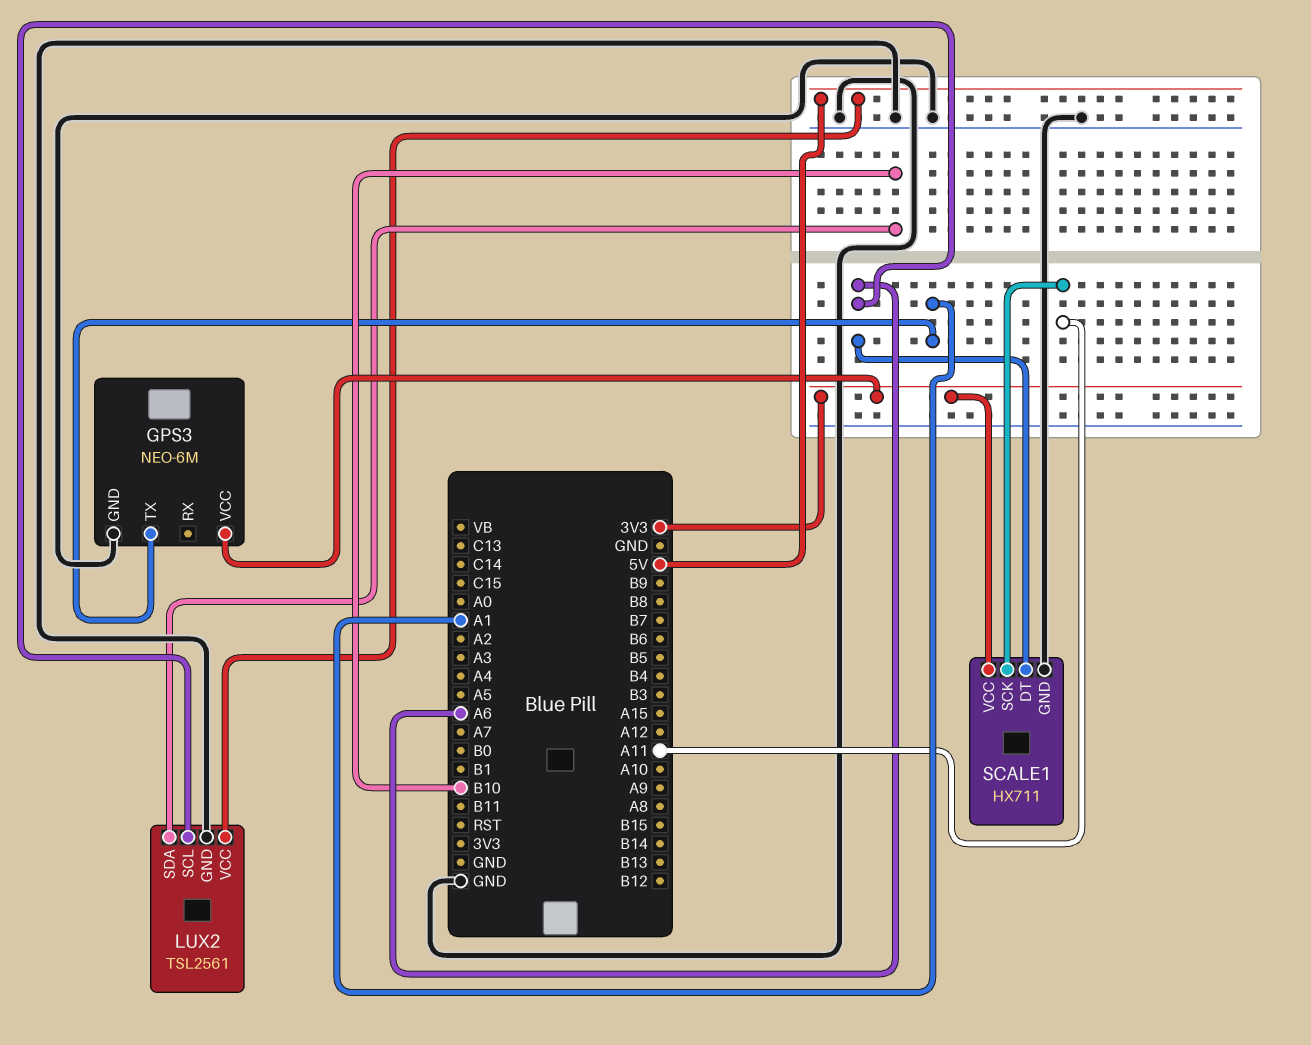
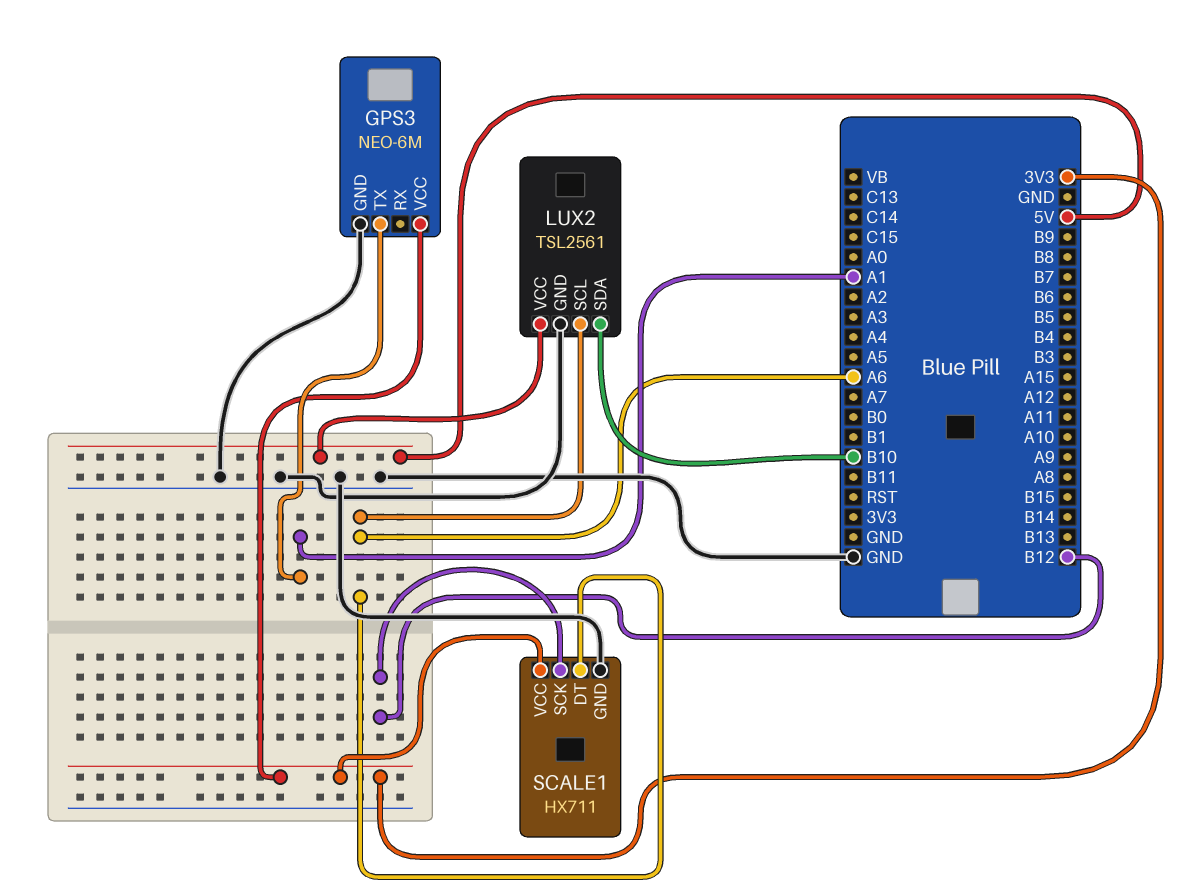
SCALE1 pin SCK: A11 -> B12

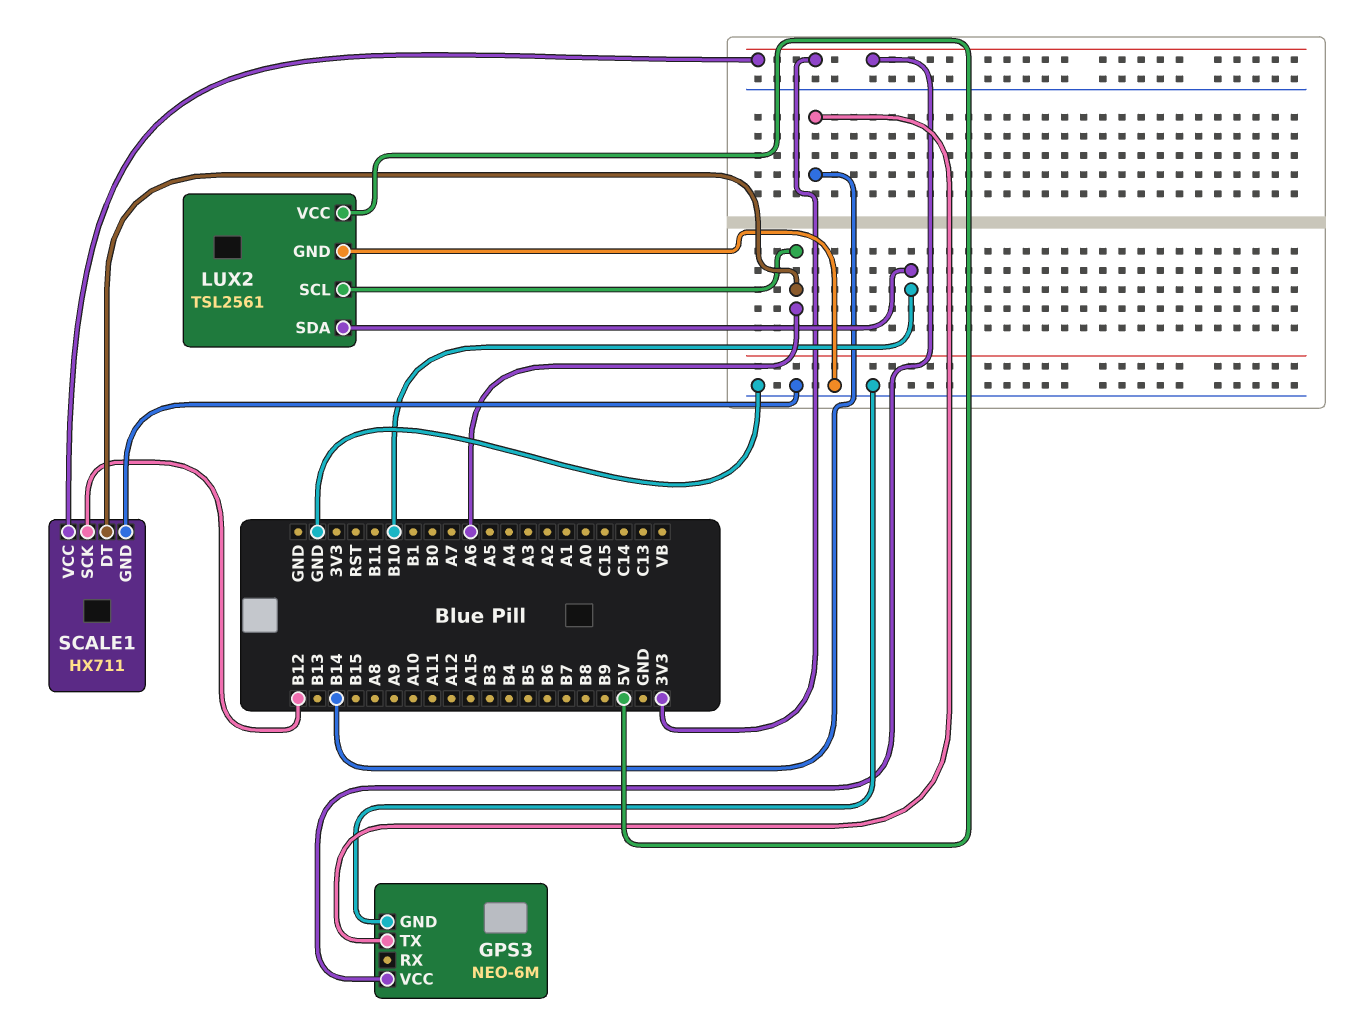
GPS3 pin TX: A1 -> B14

